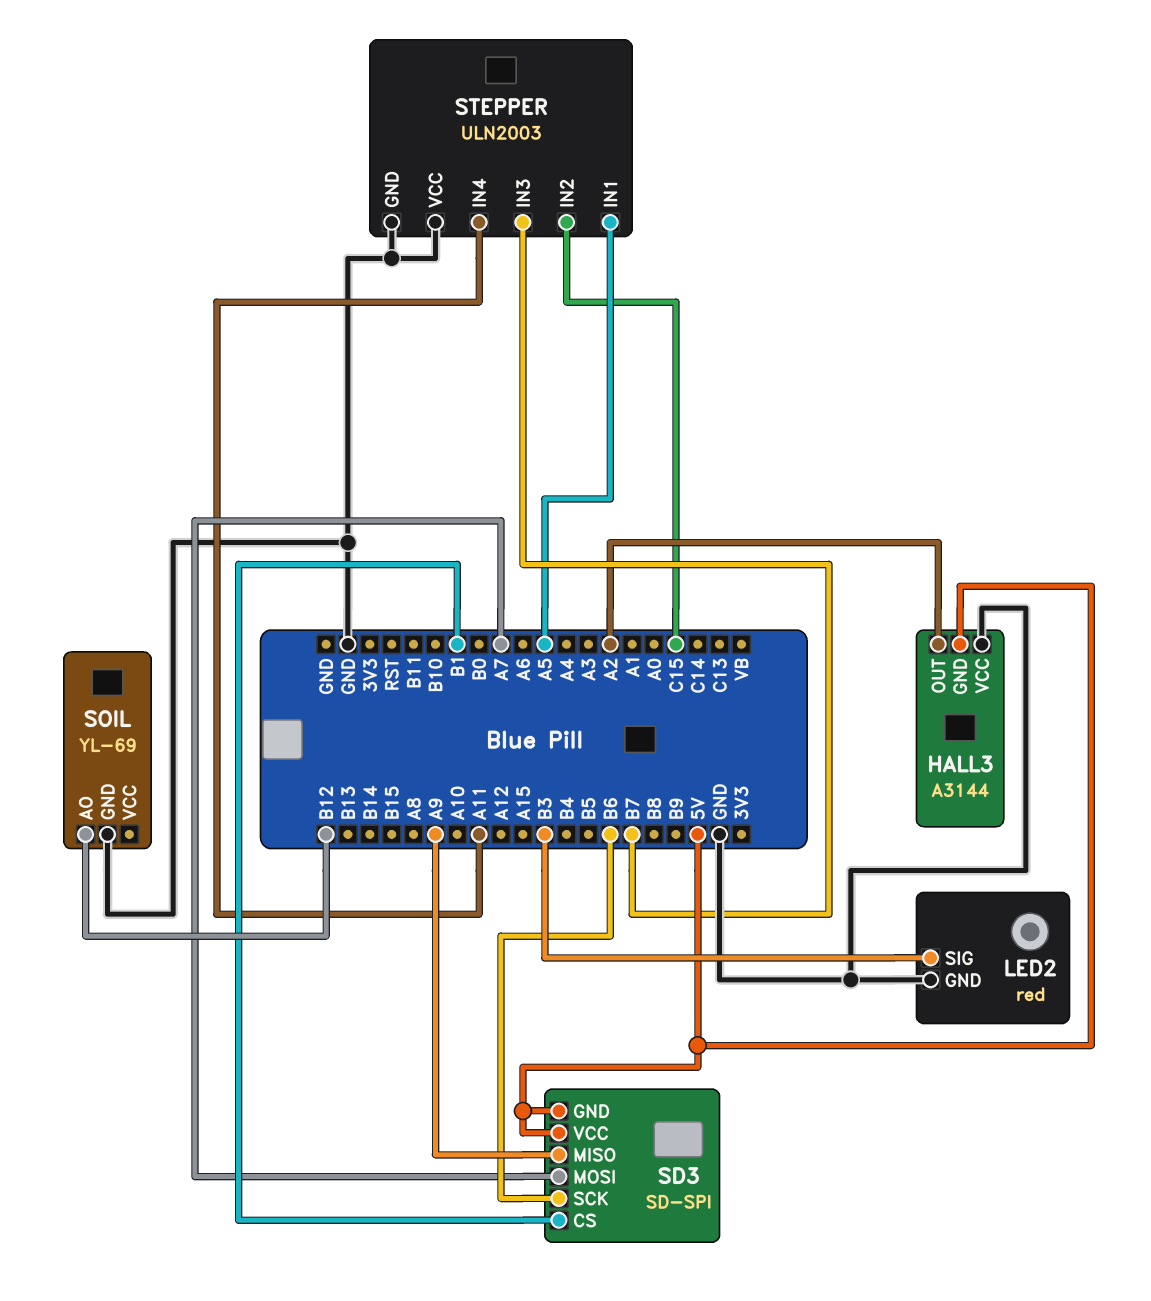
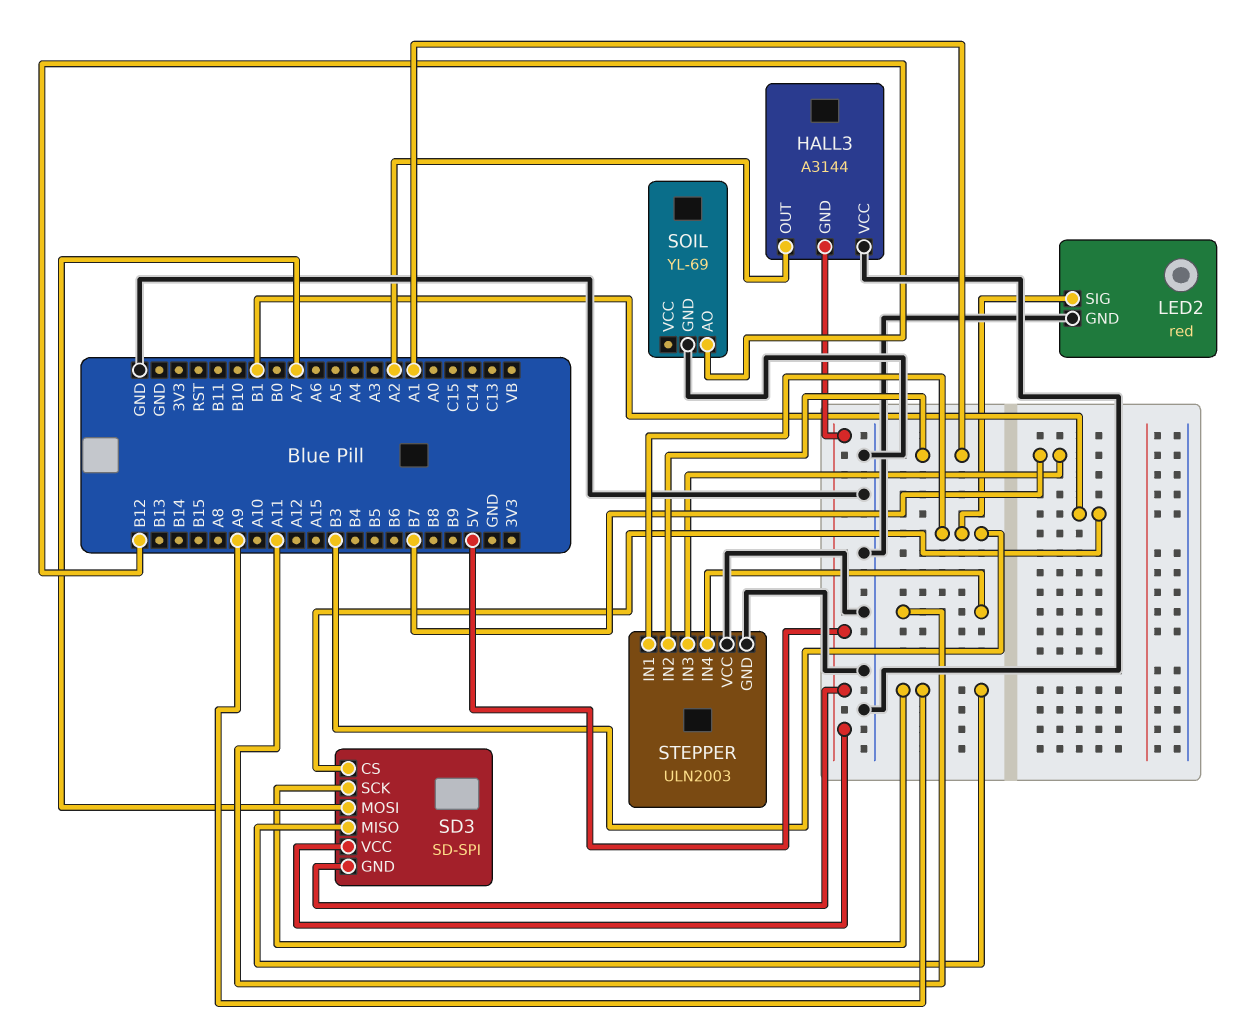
SD3 pin SCK: B6 -> A9
STEPPER pin IN1: A5 -> B3
STEPPER pin IN2: C15 -> A1

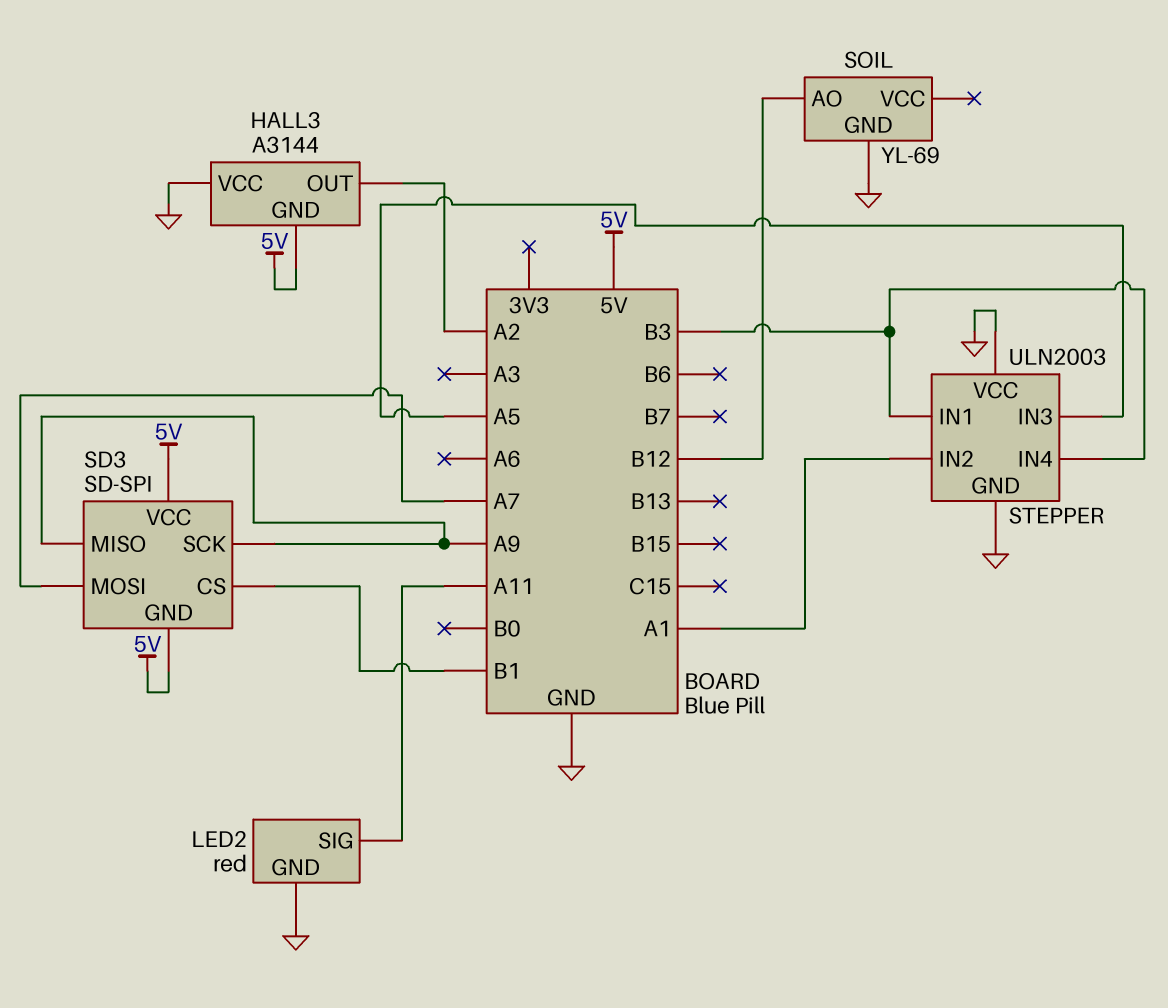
LED2 pin SIG: B3 -> A11
STEPPER pin IN3: B7 -> A5
STEPPER pin IN4: A11 -> B3

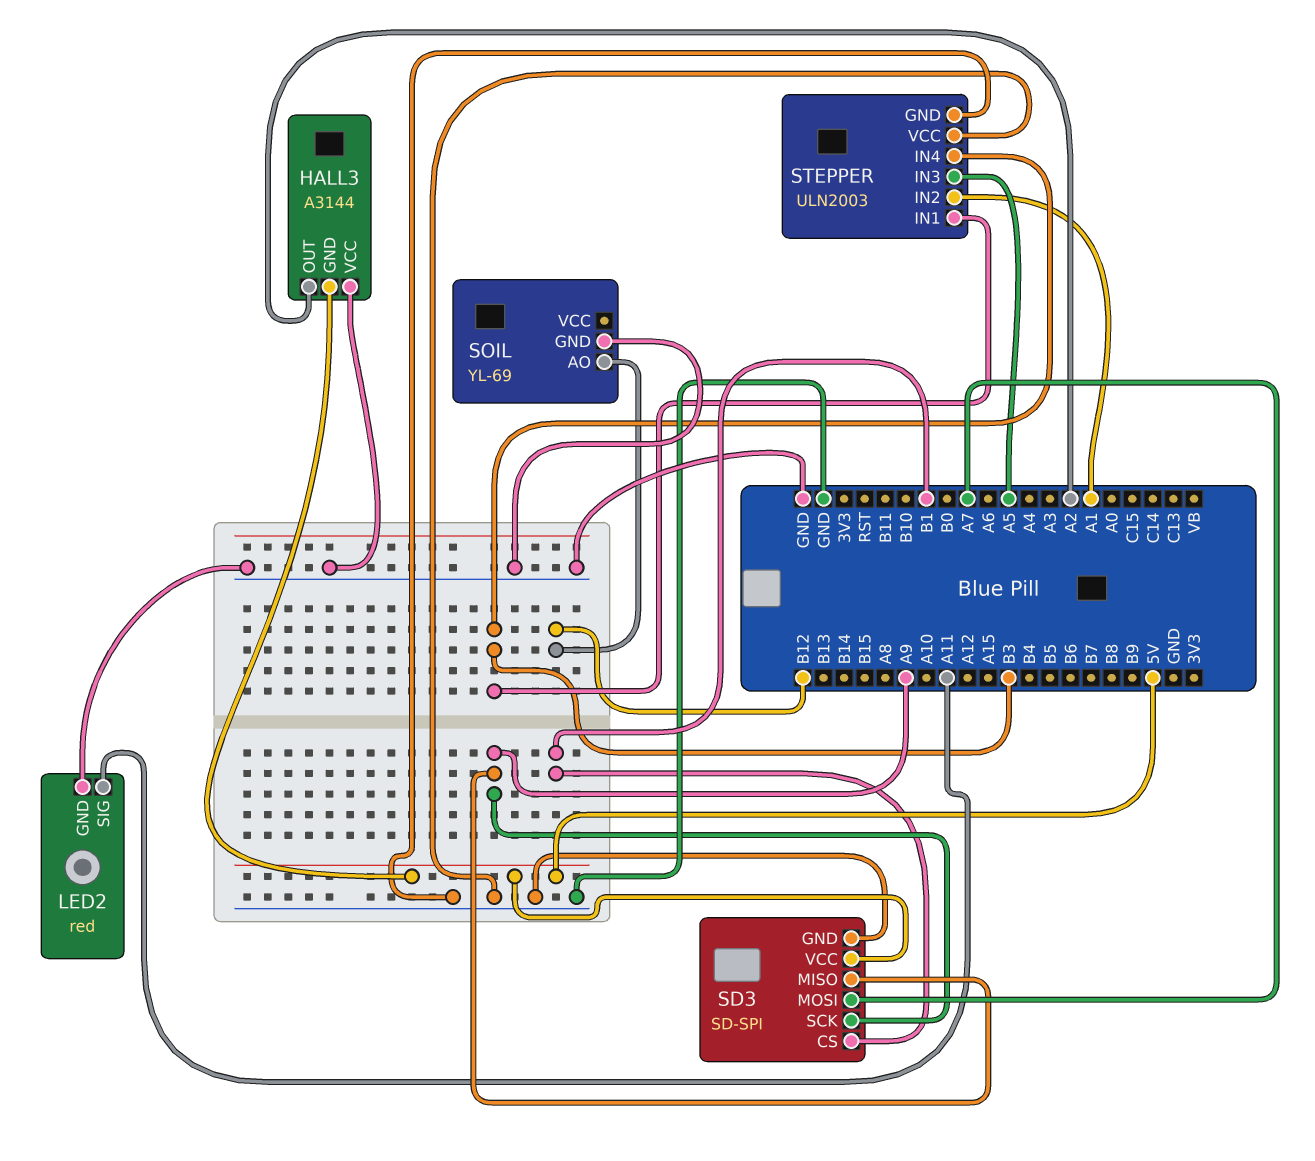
SD3 pin GND: 5V -> GND

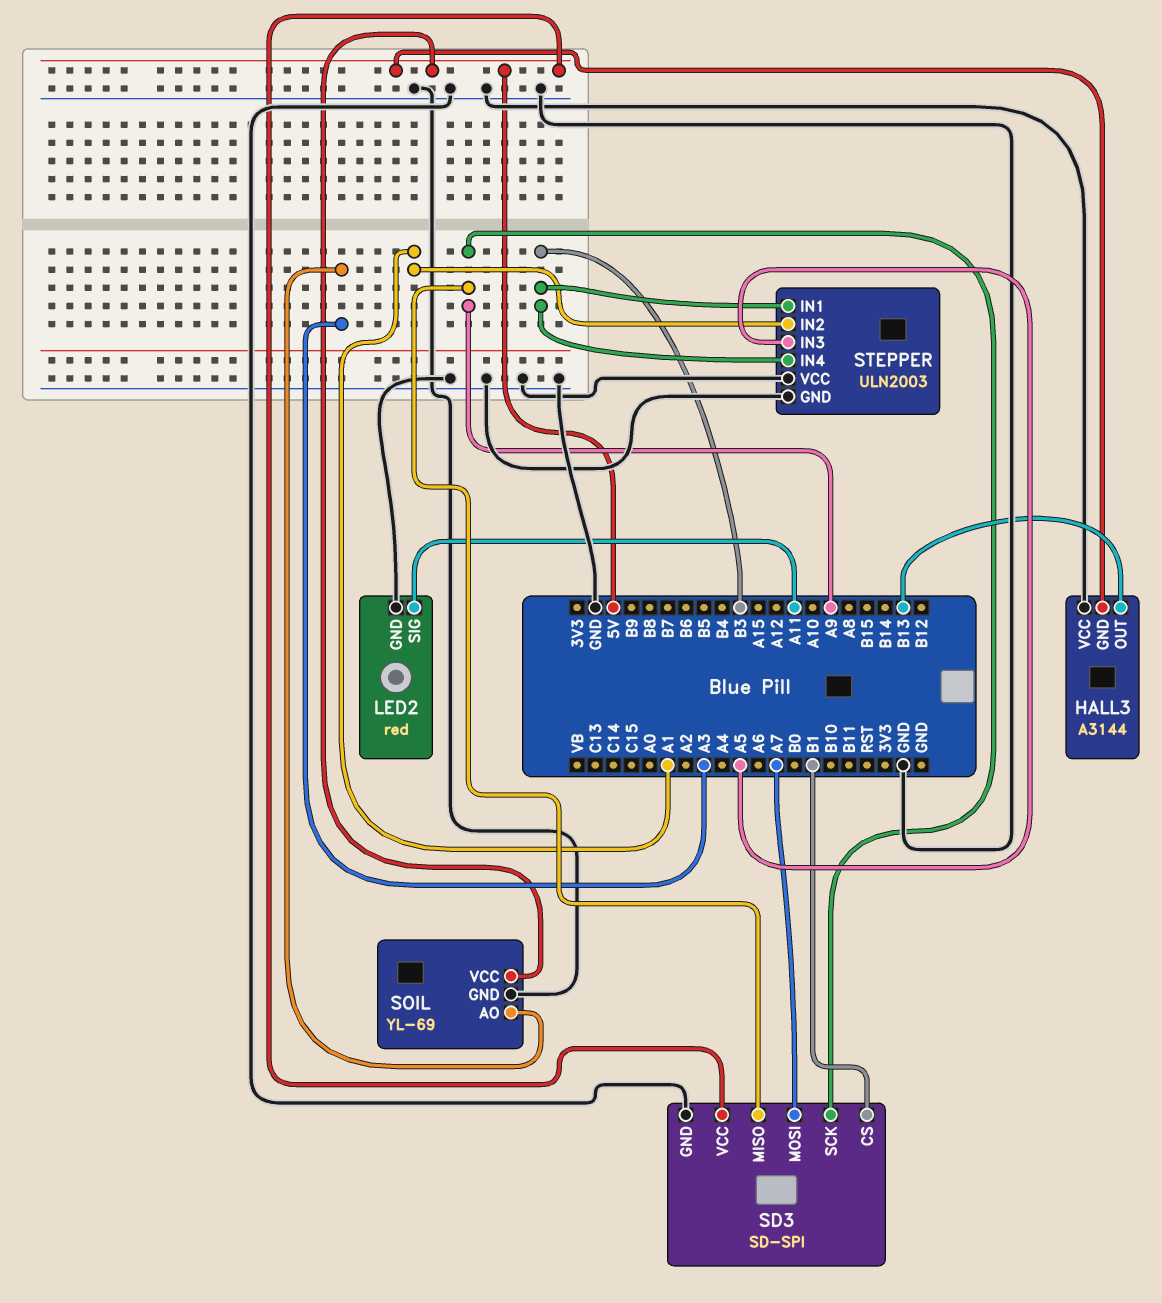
HALL3 pin OUT: A2 -> B13
SOIL pin AO: B12 -> A3
SOIL pin VCC: none -> 5V

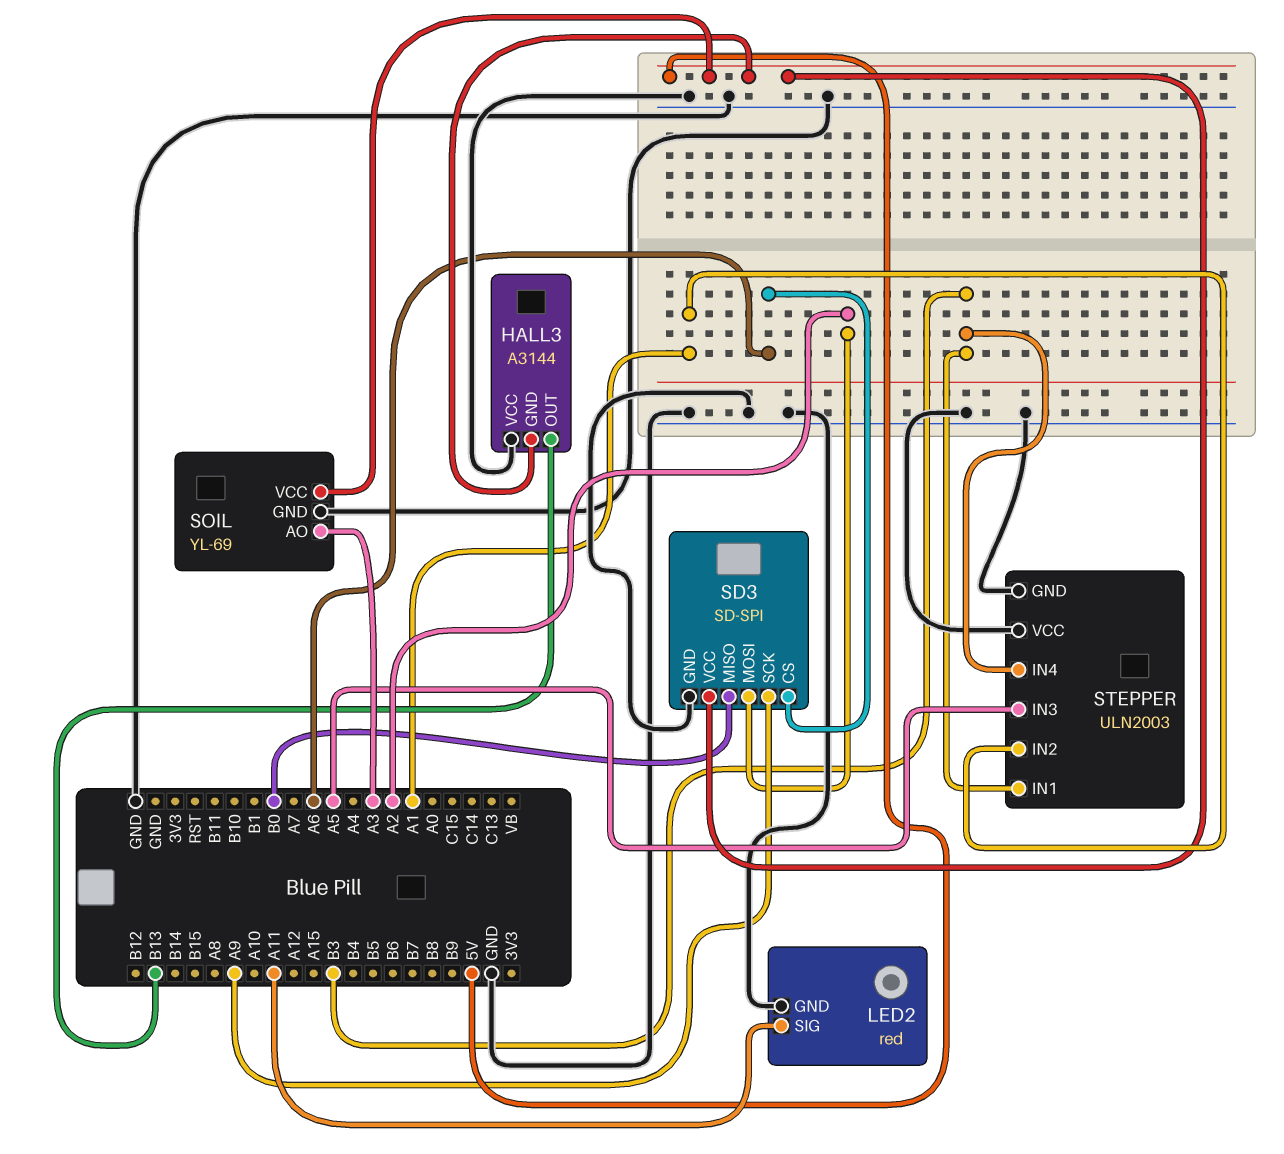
SD3 pin CS: B1 -> A6
SD3 pin MISO: A9 -> B0
SD3 pin MOSI: A7 -> A2

